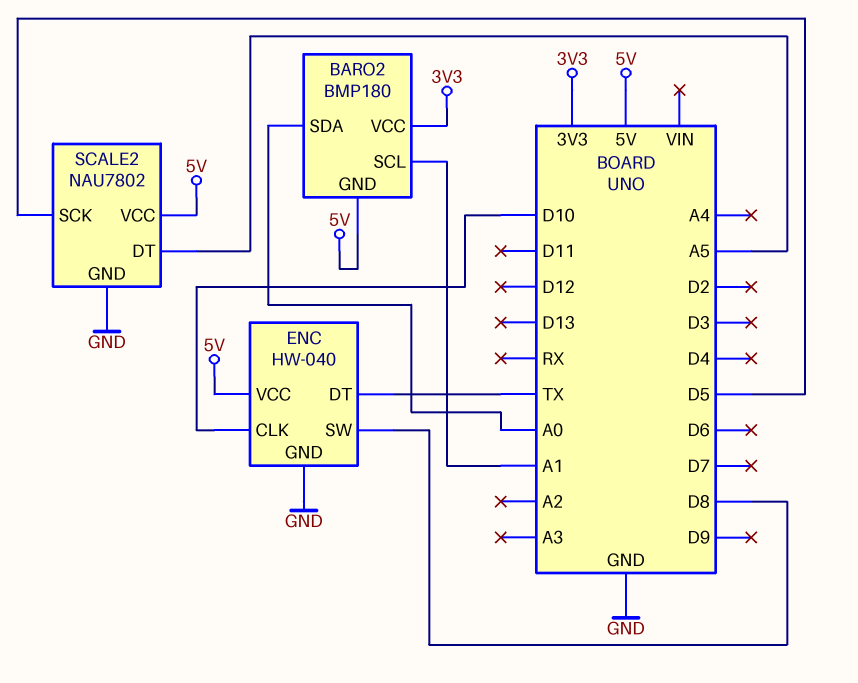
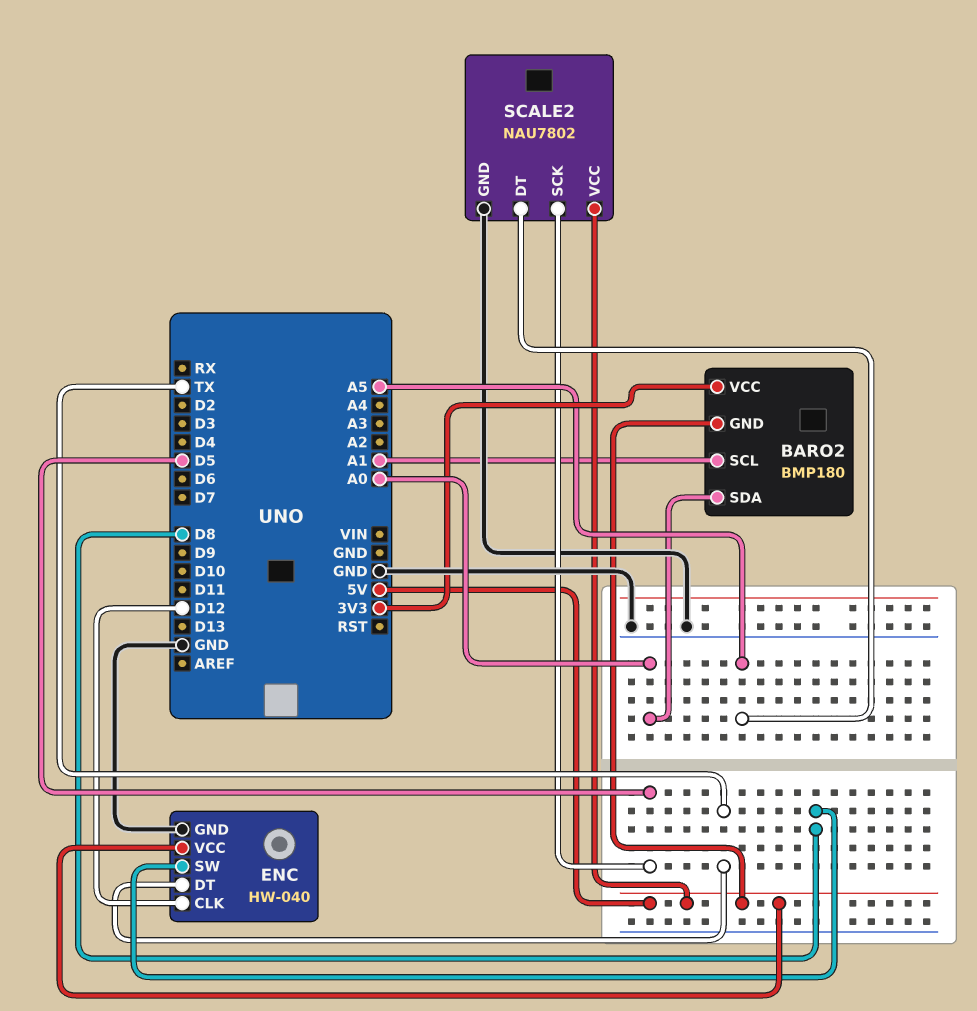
ENC pin CLK: D10 -> D12

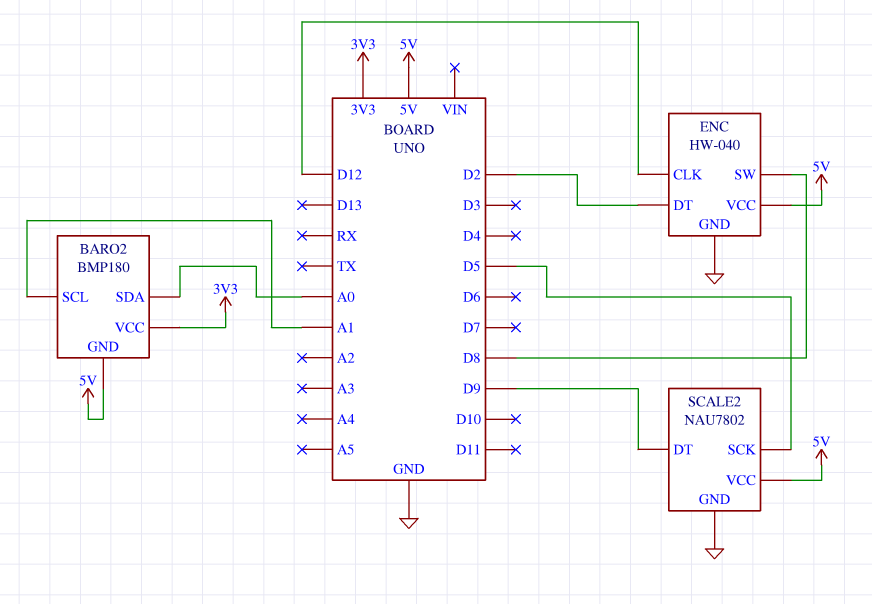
ENC pin DT: TX -> D2
SCALE2 pin DT: A5 -> D9

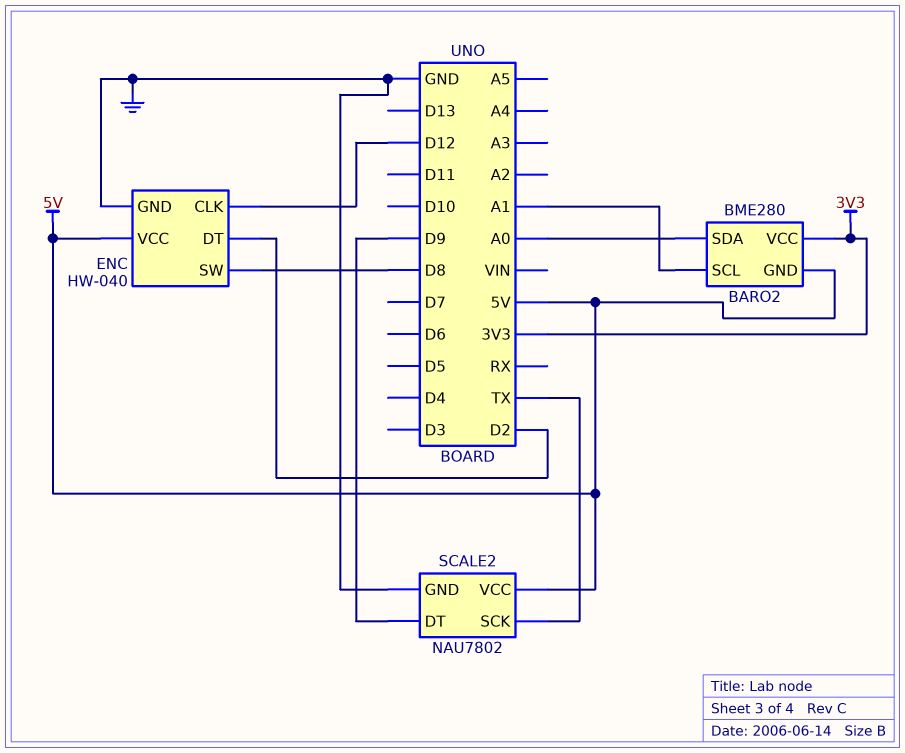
BARO2: BMP180 -> BME280
SCALE2 pin SCK: D5 -> TX

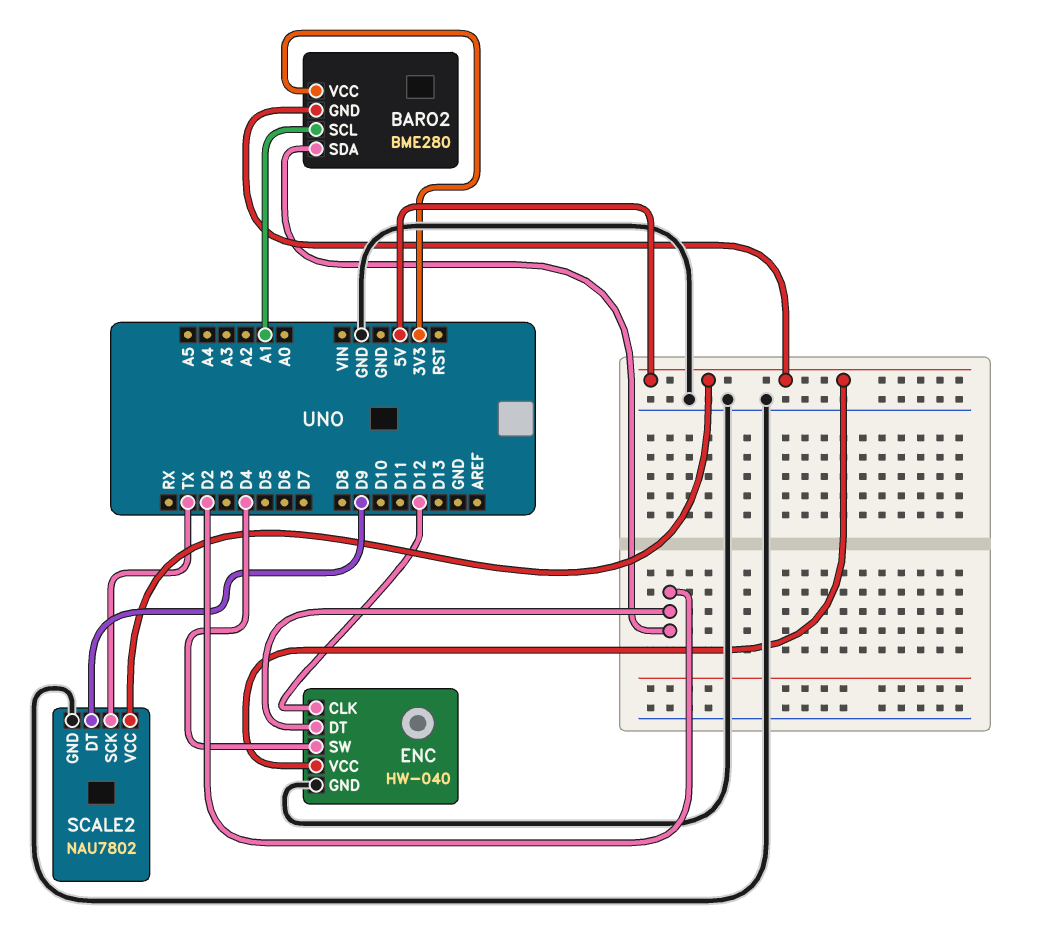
BARO2 pin SDA: A0 -> D2
ENC pin SW: D8 -> D4

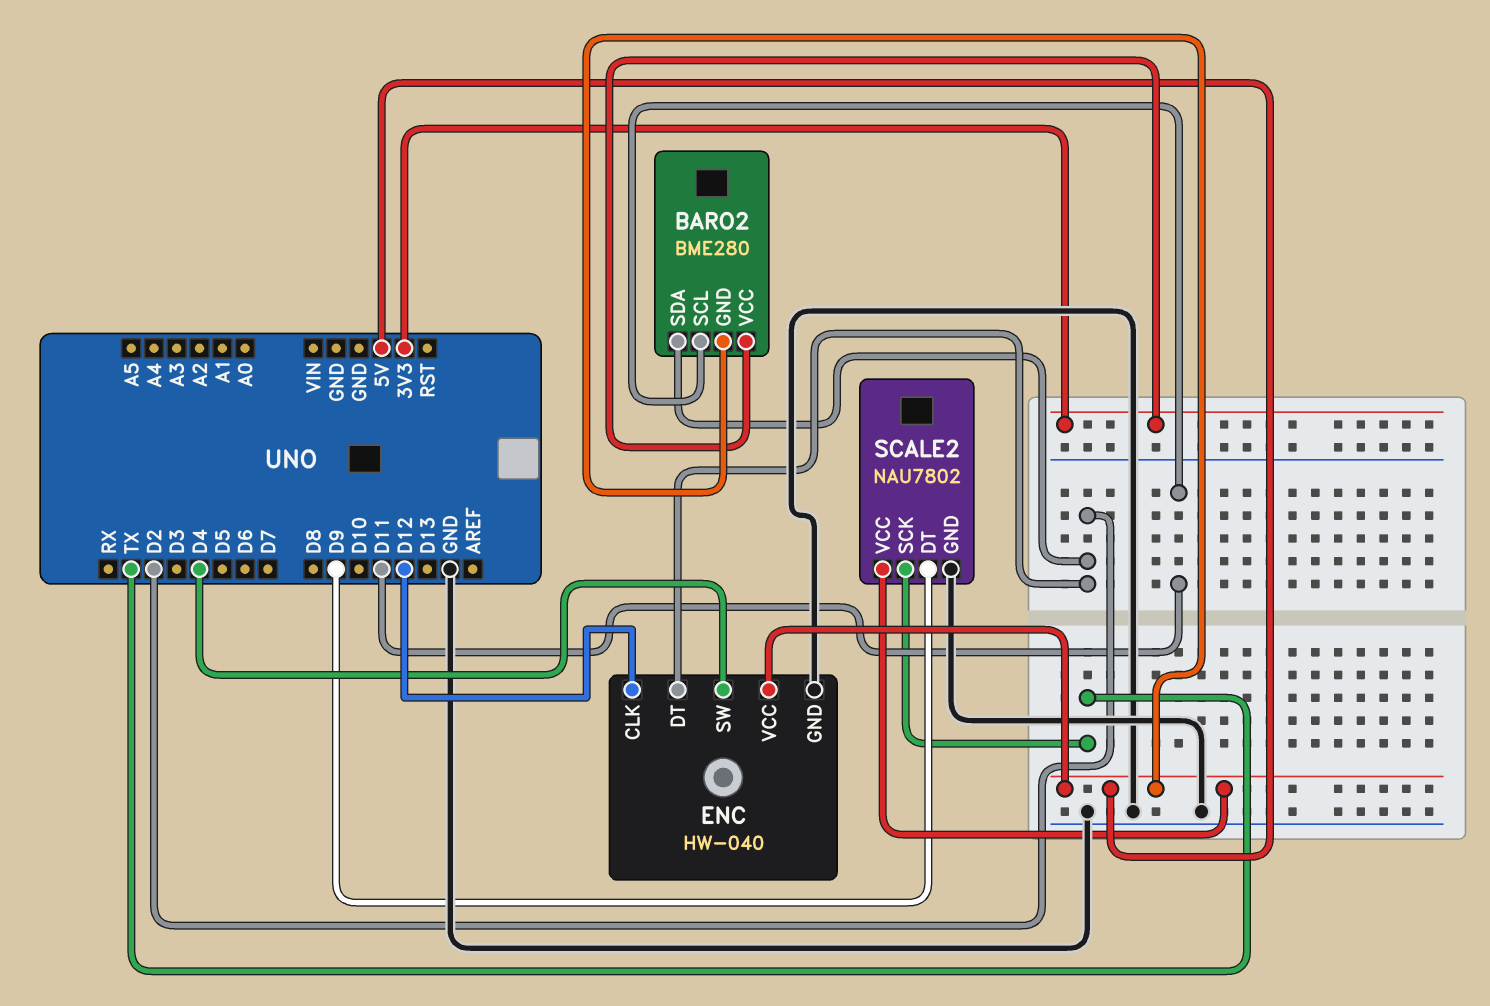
BARO2 pin SCL: A1 -> D11

